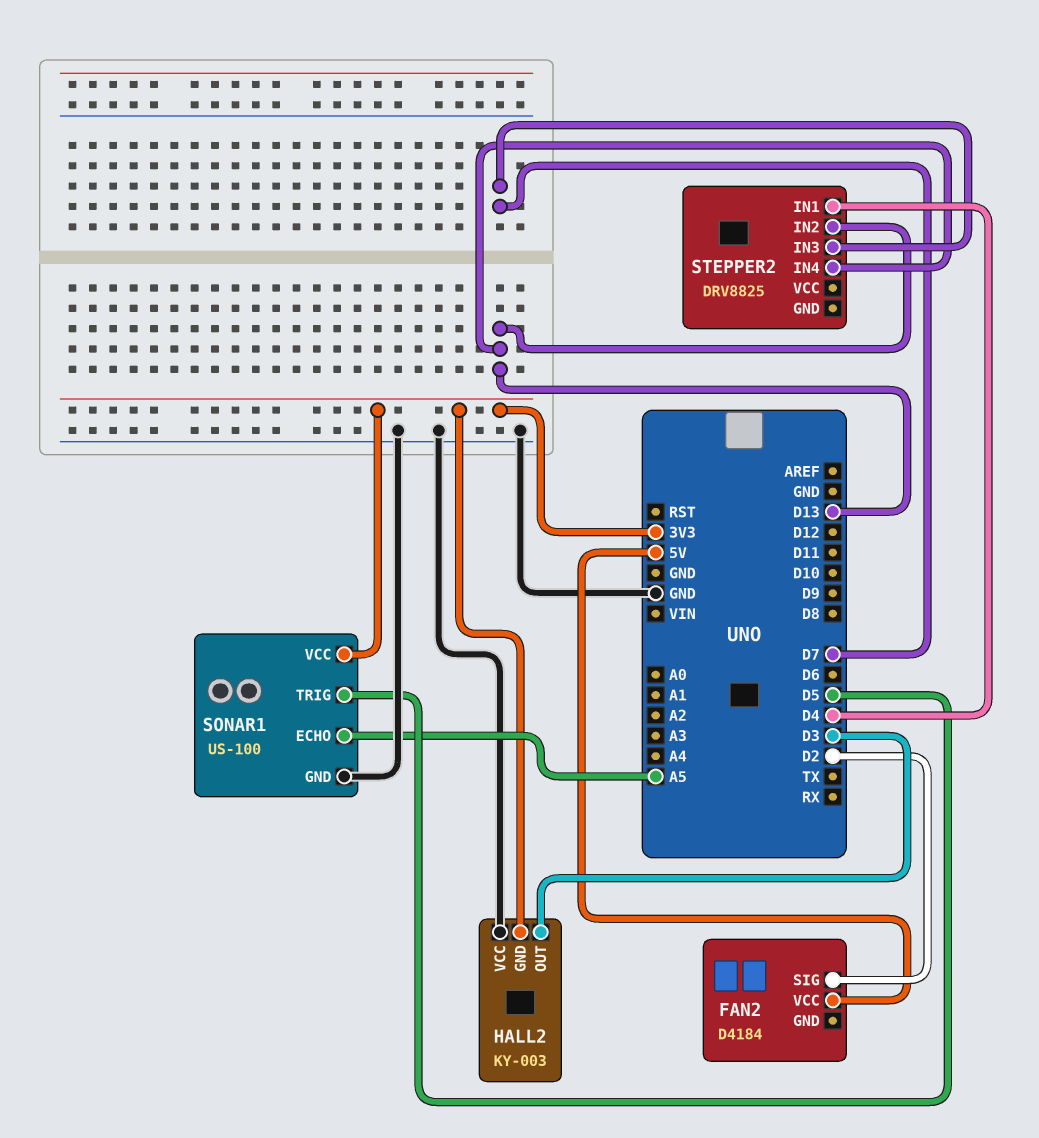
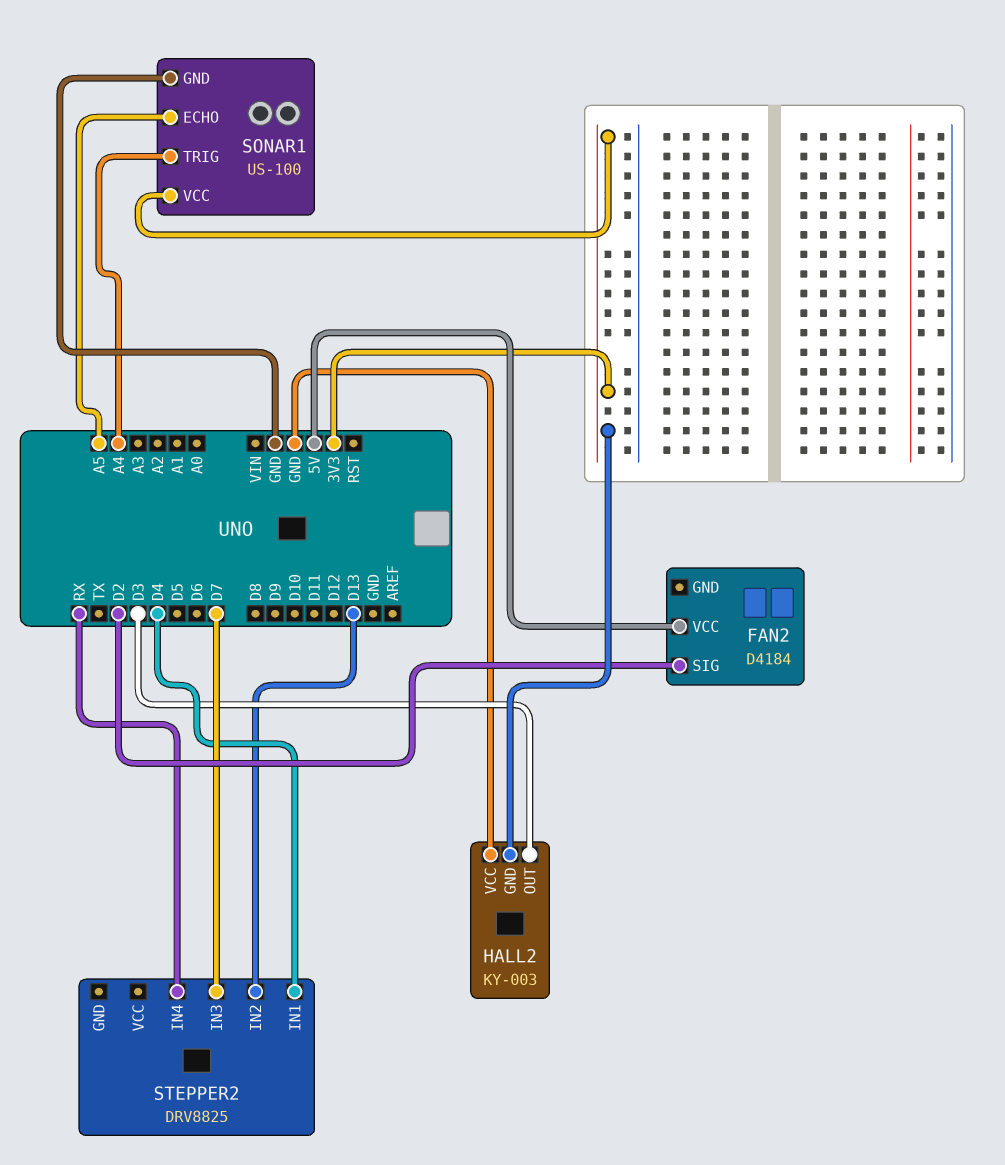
SONAR1 pin TRIG: D5 -> A4
STEPPER2 pin IN4: D13 -> RX

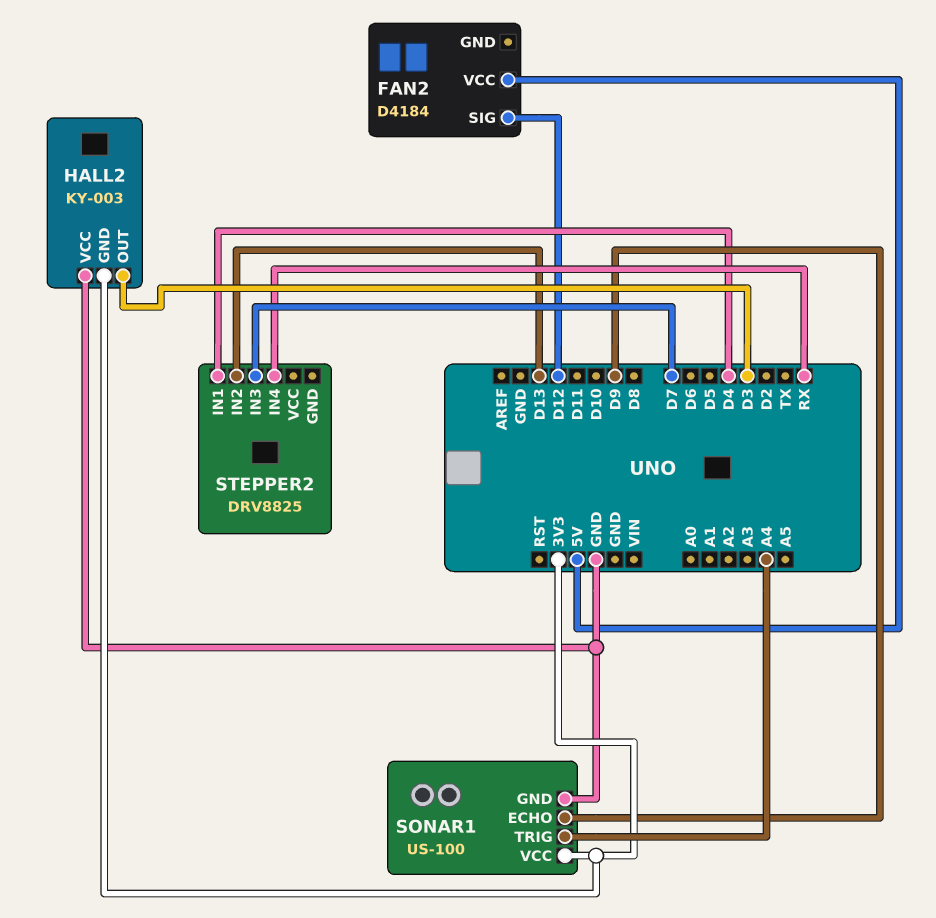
FAN2 pin SIG: D2 -> D12
SONAR1 pin ECHO: A5 -> D9

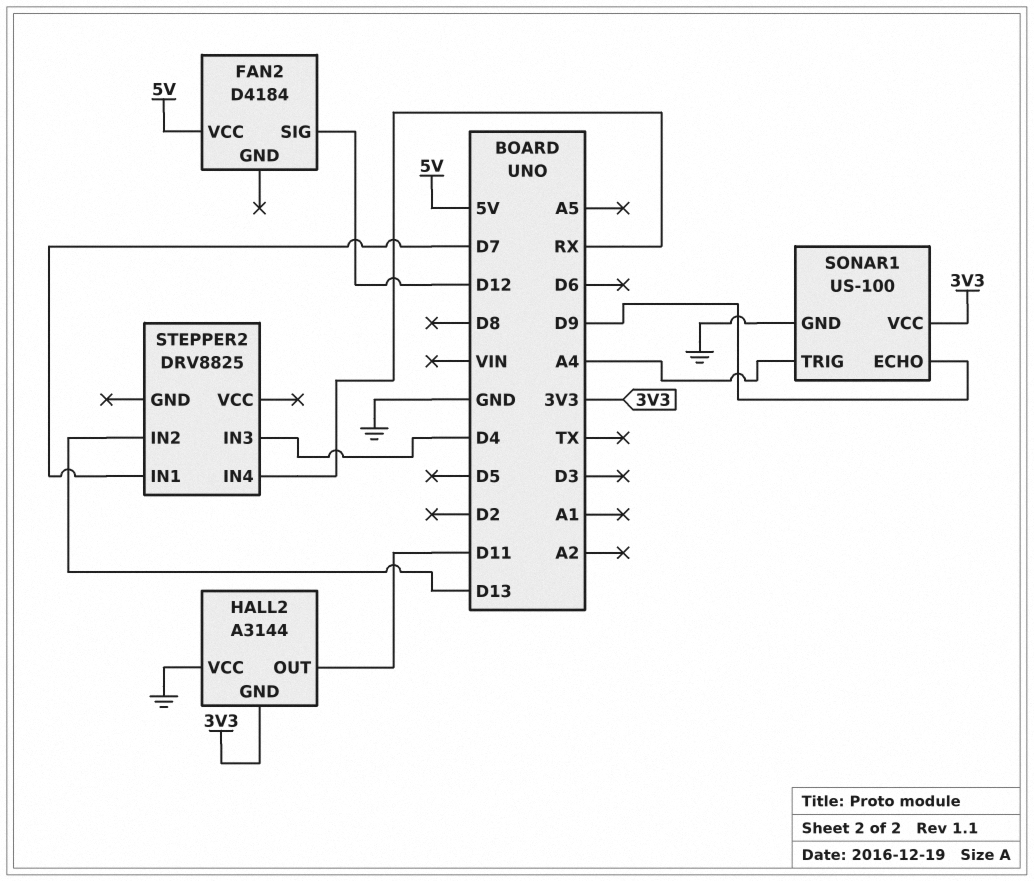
HALL2: KY-003 -> A3144
HALL2 pin OUT: D3 -> D11
STEPPER2 pin IN1: D4 -> D7
STEPPER2 pin IN3: D7 -> D4

